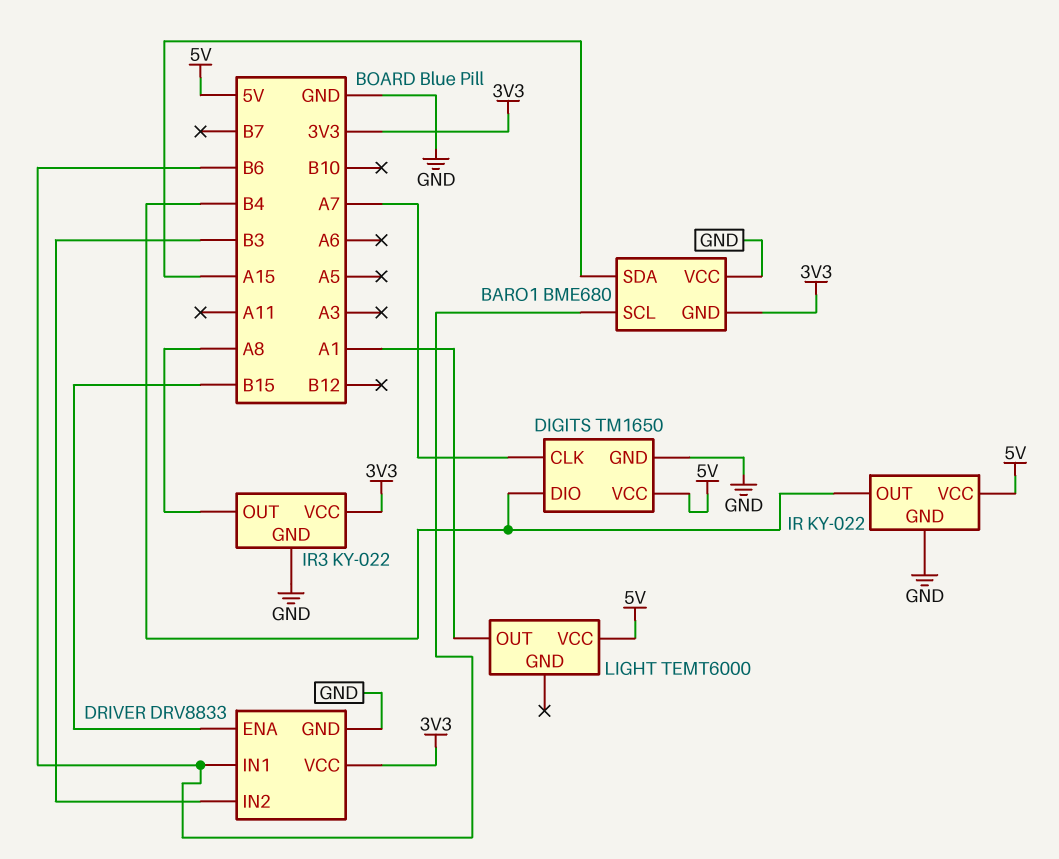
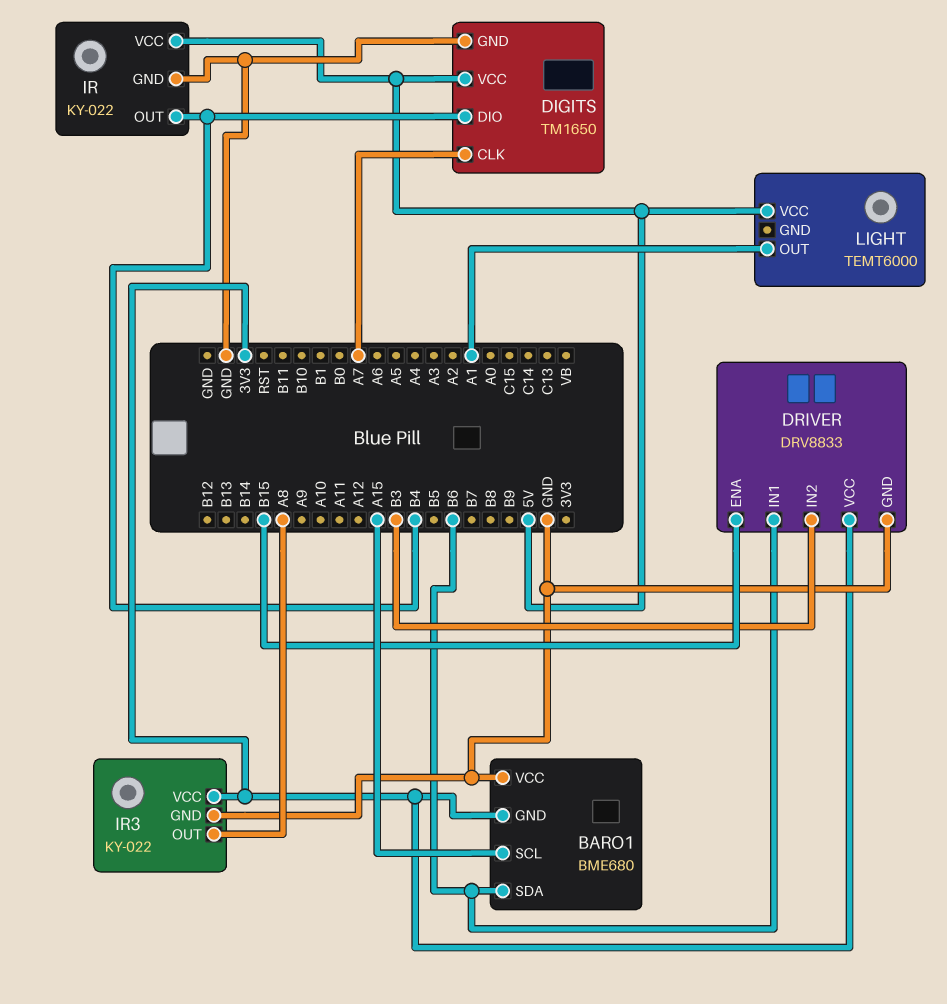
BARO1 pin SCL: B6 -> A15
BARO1 pin SDA: A15 -> B6

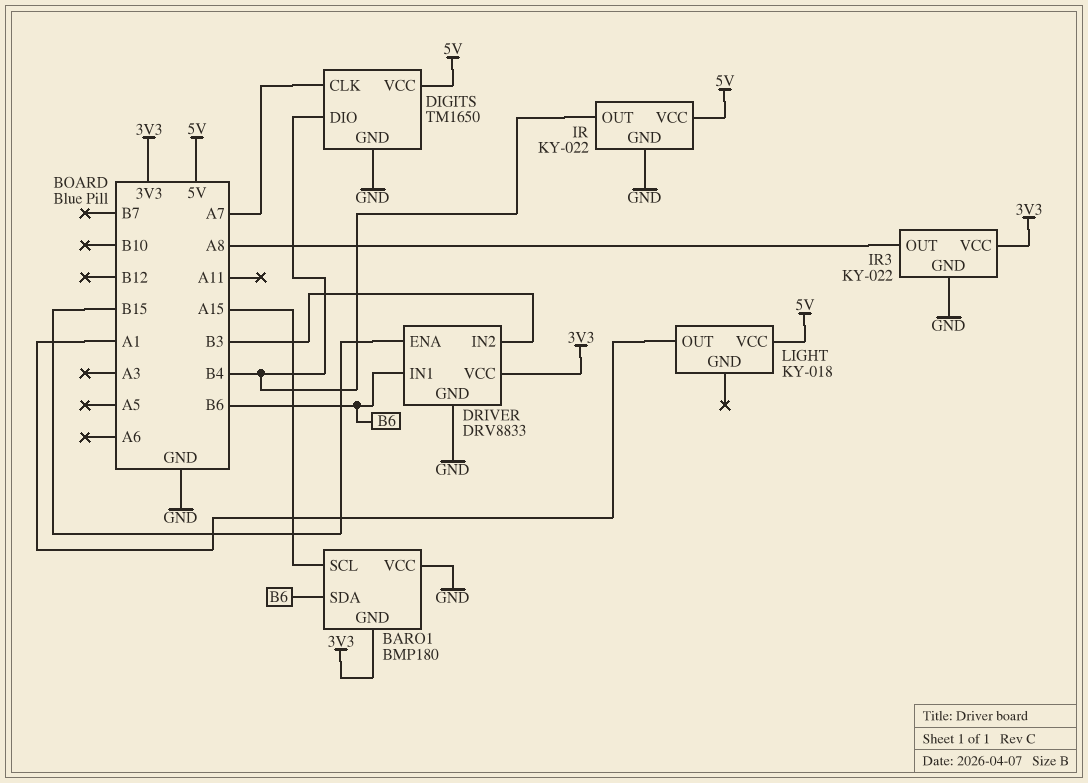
BARO1: BME680 -> BMP180
LIGHT: TEMT6000 -> KY-018

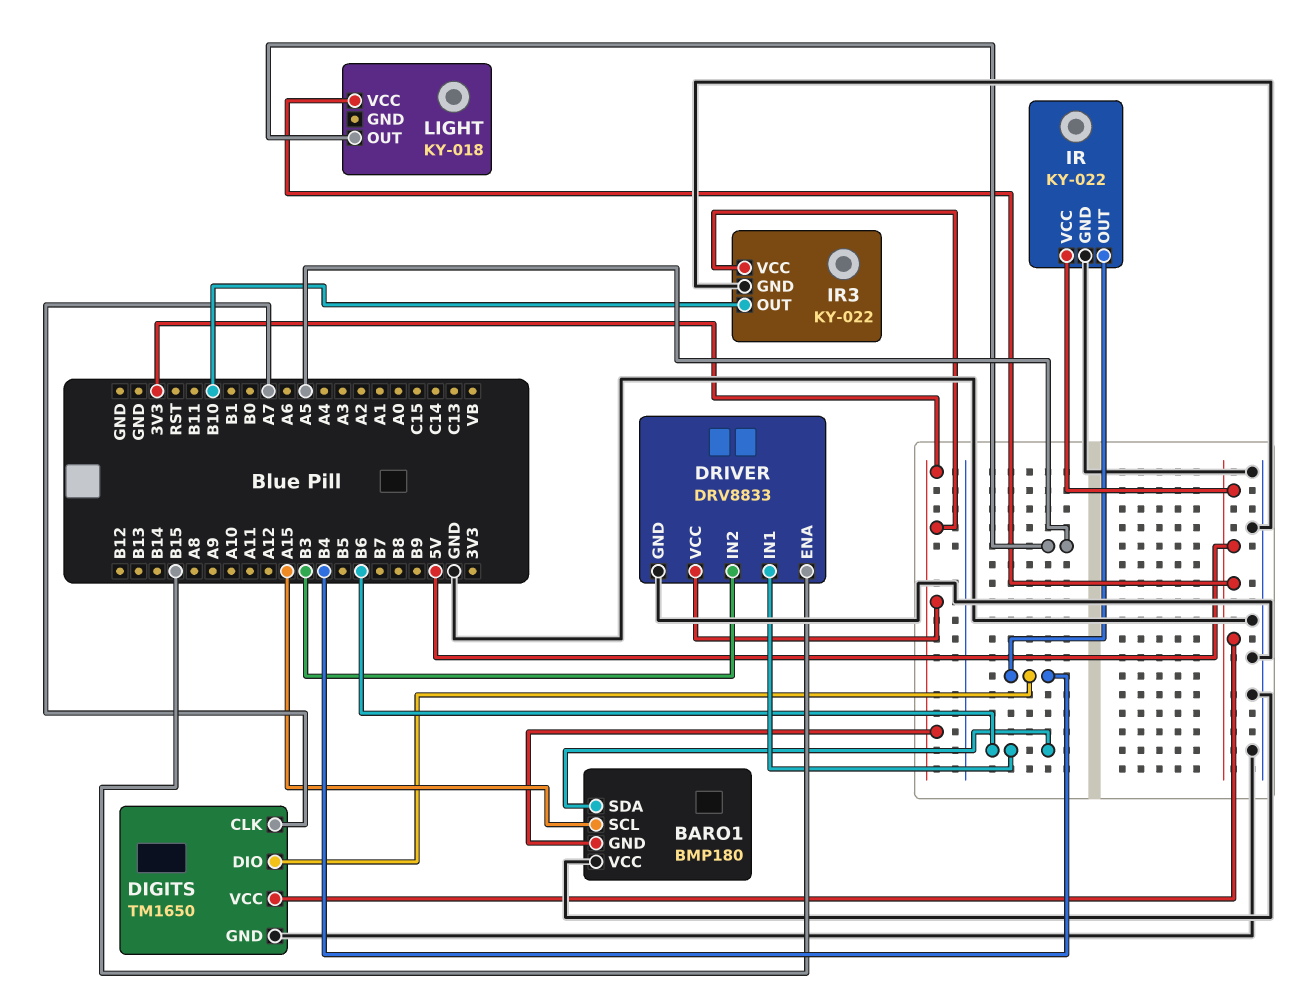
IR3 pin OUT: A8 -> B10
LIGHT pin OUT: A1 -> A5

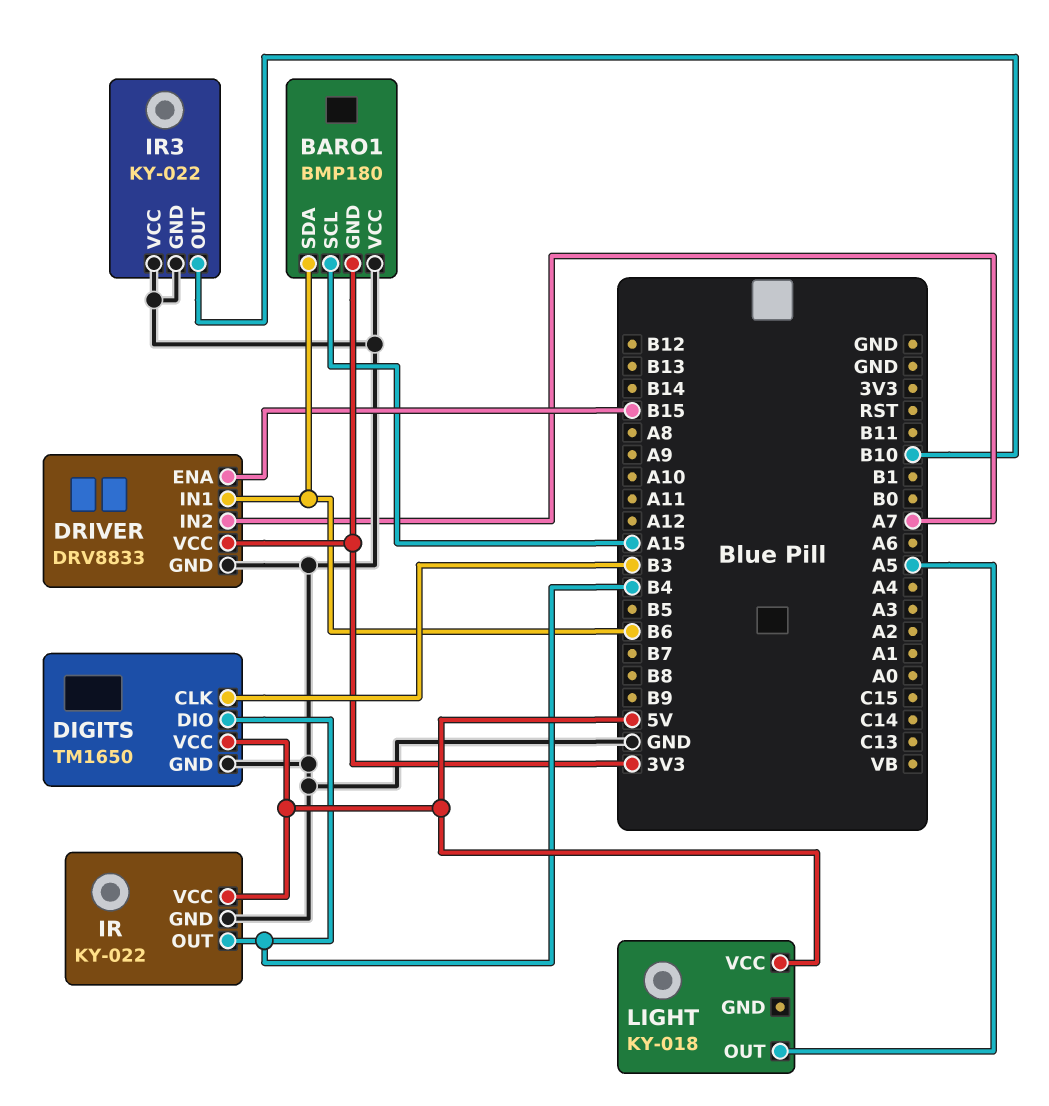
DIGITS pin CLK: A7 -> B3
DRIVER pin IN2: B3 -> A7
IR3 pin VCC: 3V3 -> GND

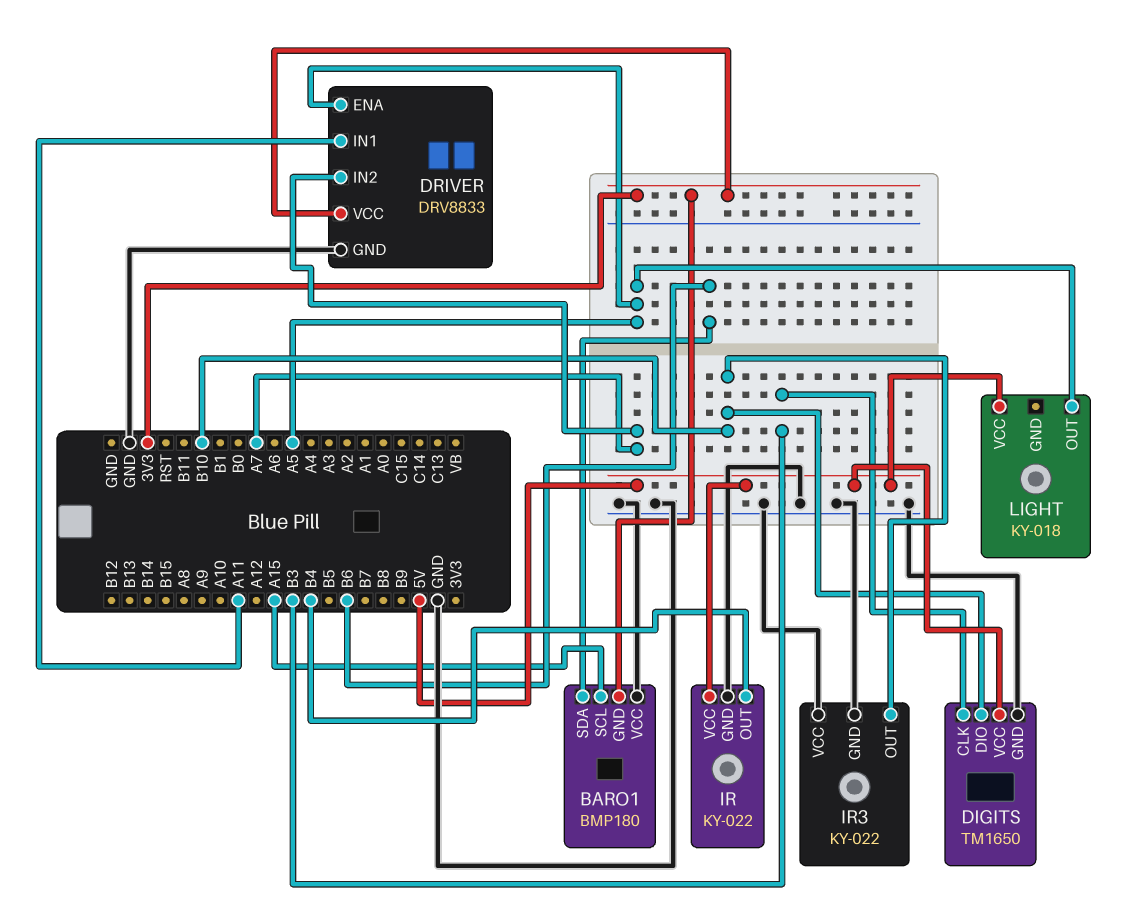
DIGITS pin DIO: B4 -> B10
DRIVER pin ENA: B15 -> A5
DRIVER pin IN1: B6 -> A11

